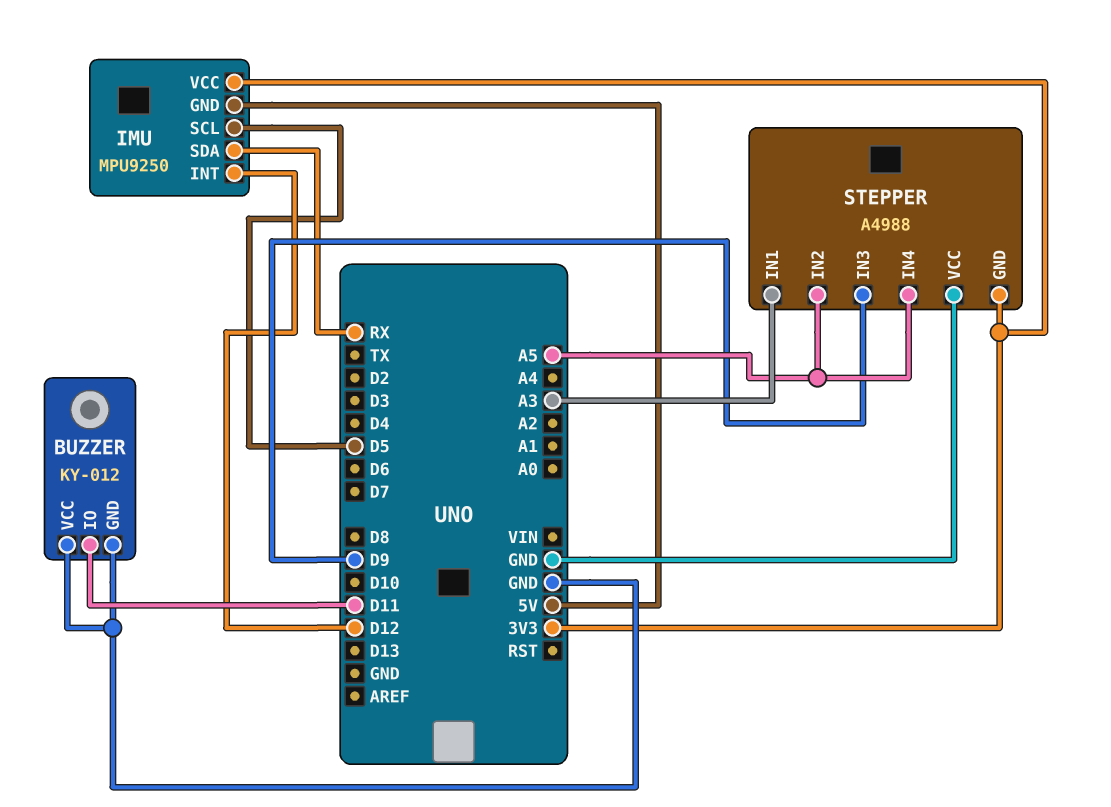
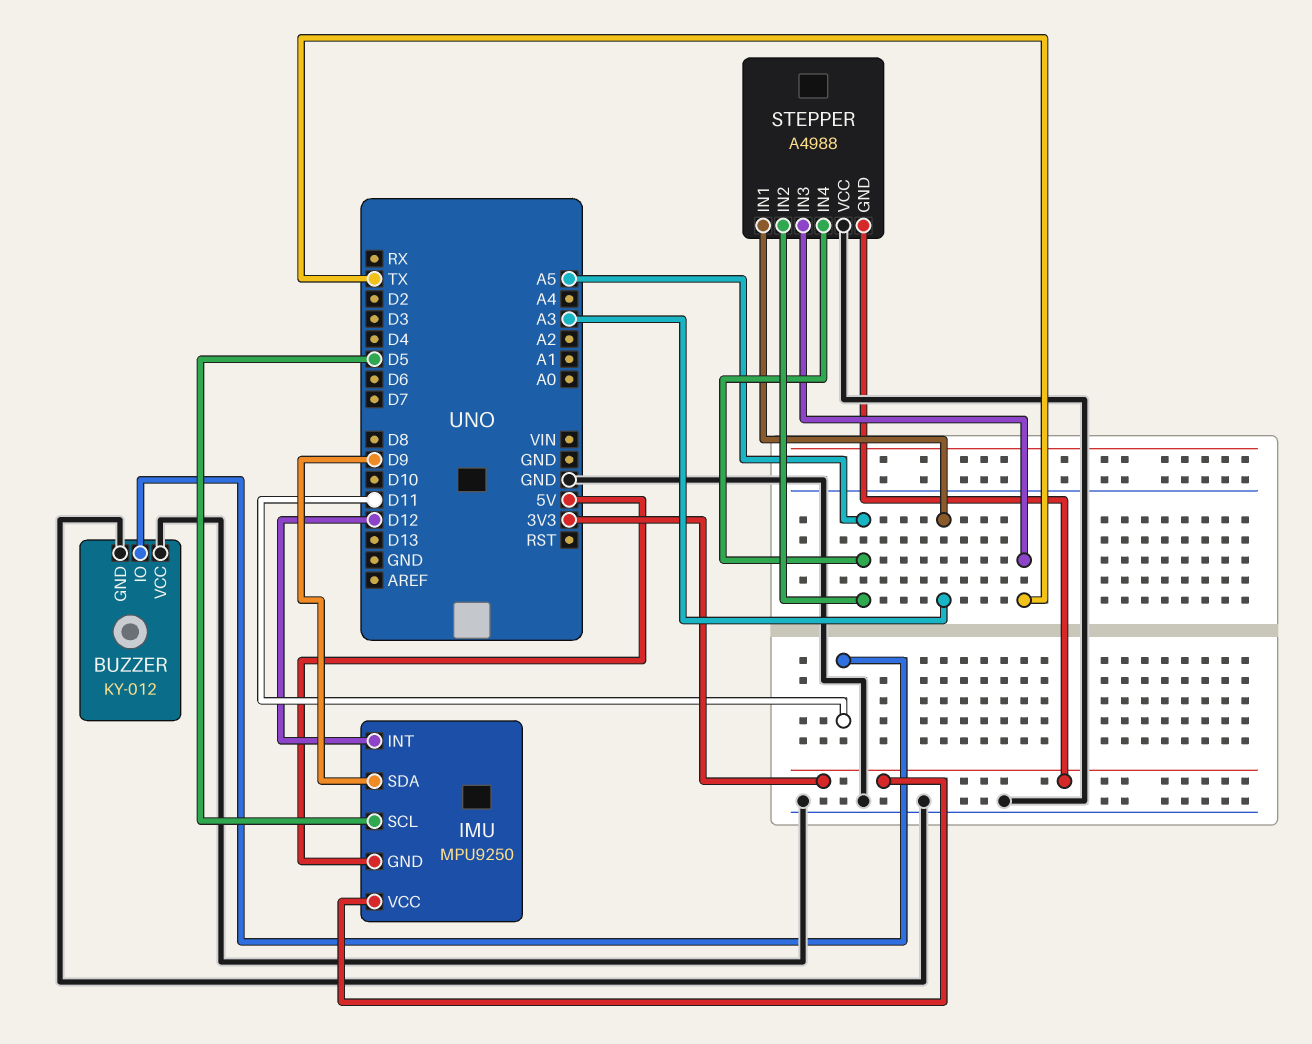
IMU pin SDA: RX -> D9
STEPPER pin IN3: D9 -> TX

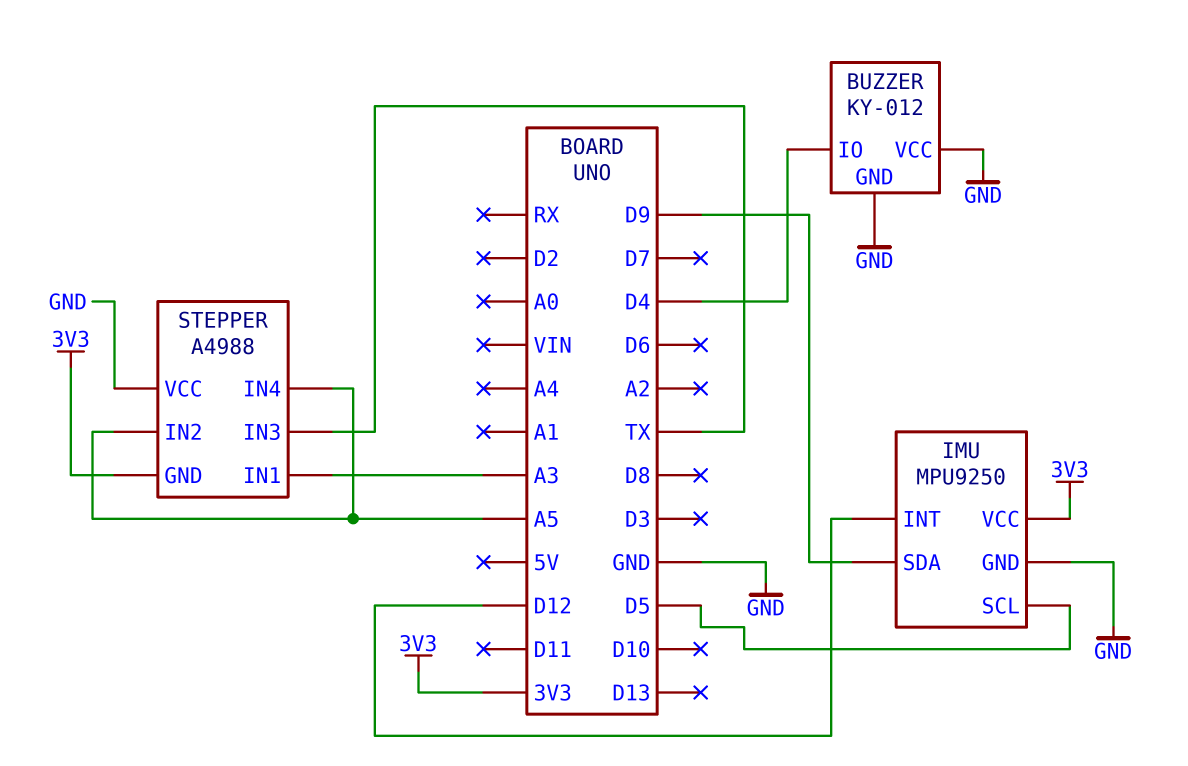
BUZZER pin IO: D11 -> D4
IMU pin GND: 5V -> GND

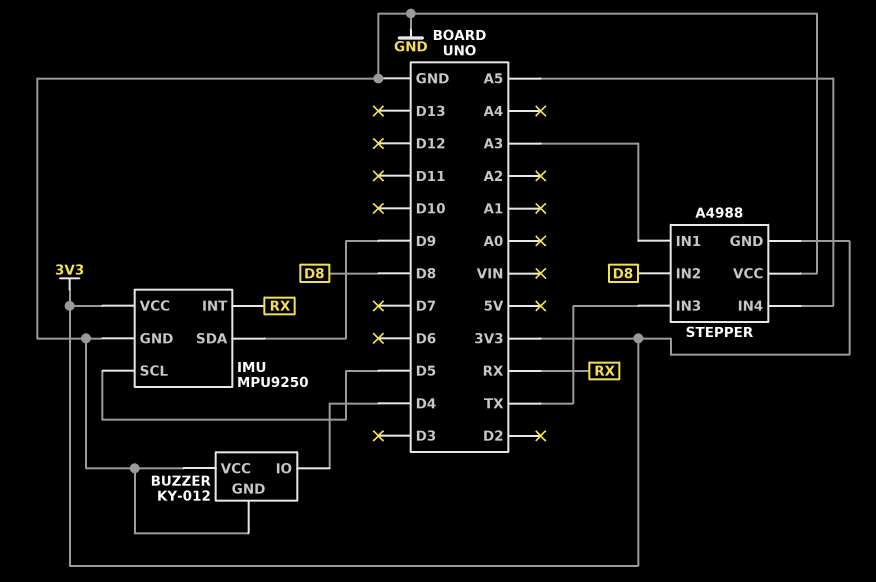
IMU pin INT: D12 -> RX
STEPPER pin IN2: A5 -> D8

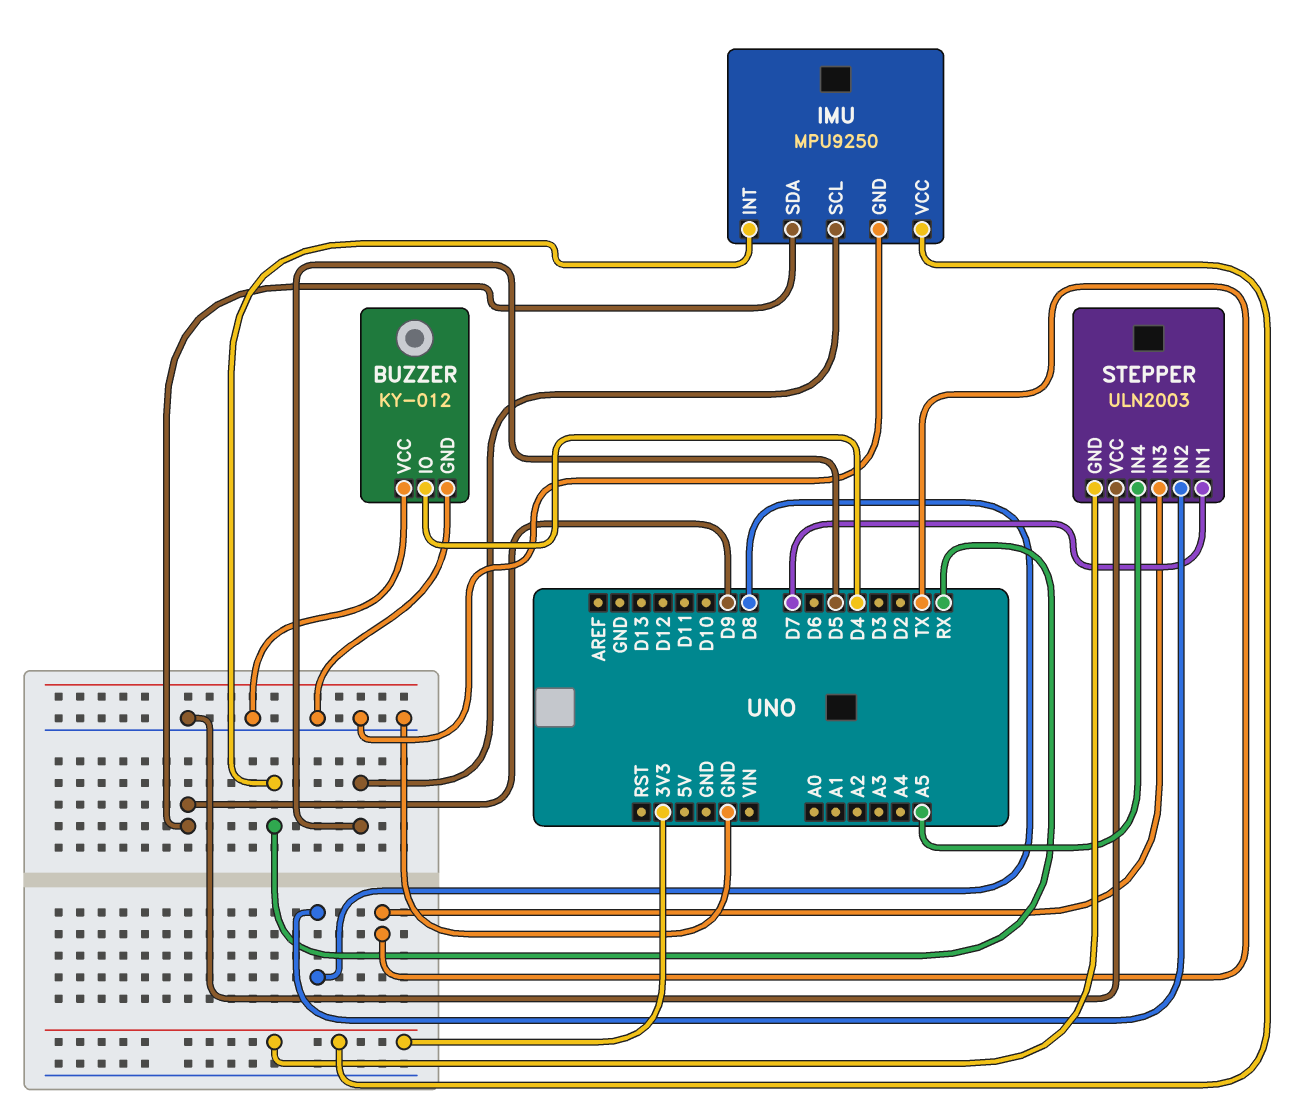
STEPPER: A4988 -> ULN2003
STEPPER pin IN1: A3 -> D7

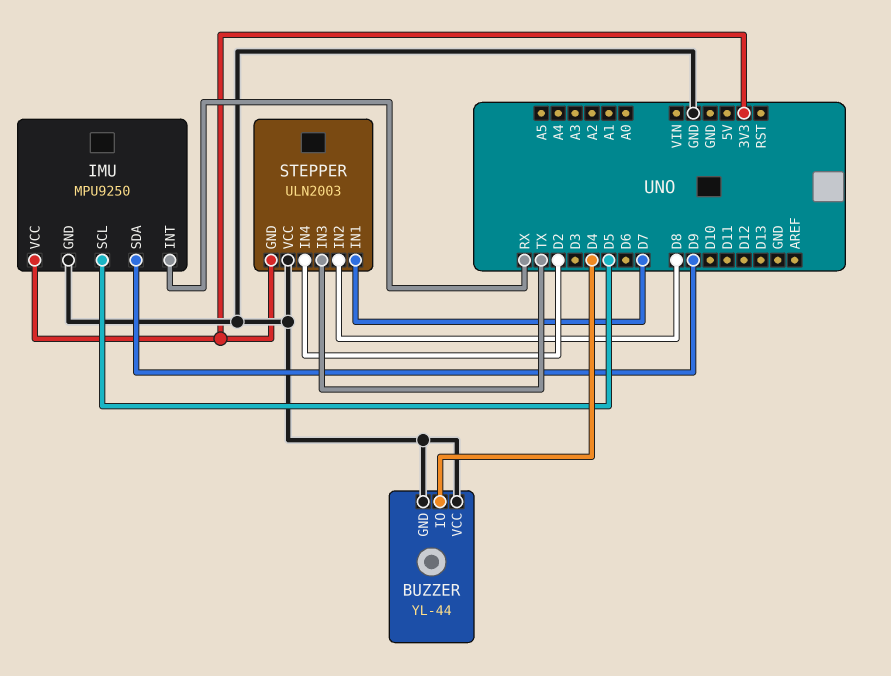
BUZZER: KY-012 -> YL-44
STEPPER pin IN4: A5 -> D2

